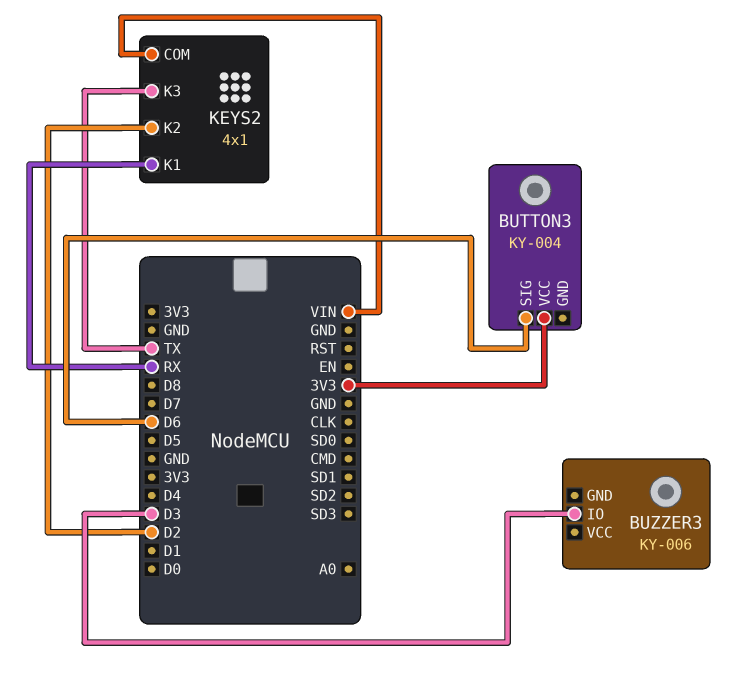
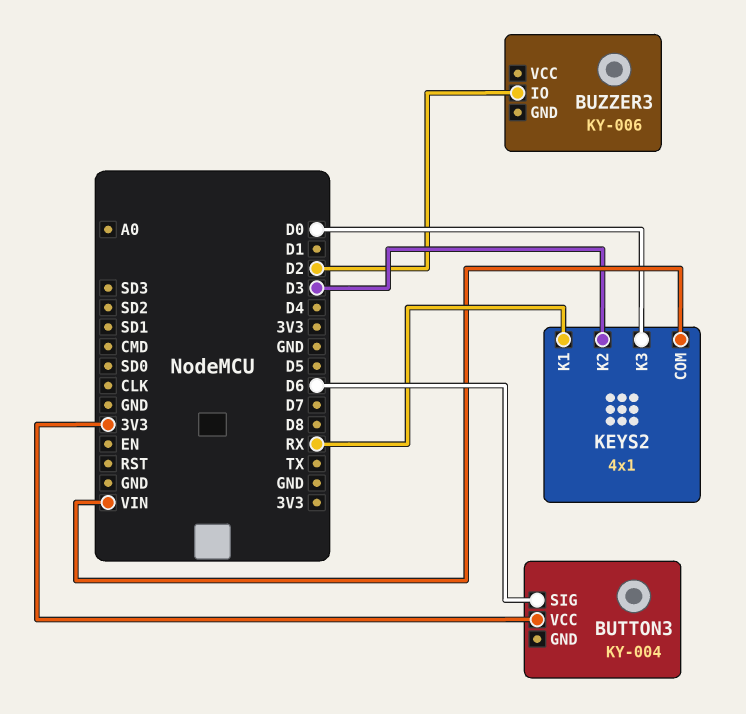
BUZZER3 pin IO: D3 -> D2
KEYS2 pin K2: D2 -> D3
KEYS2 pin K3: TX -> D0

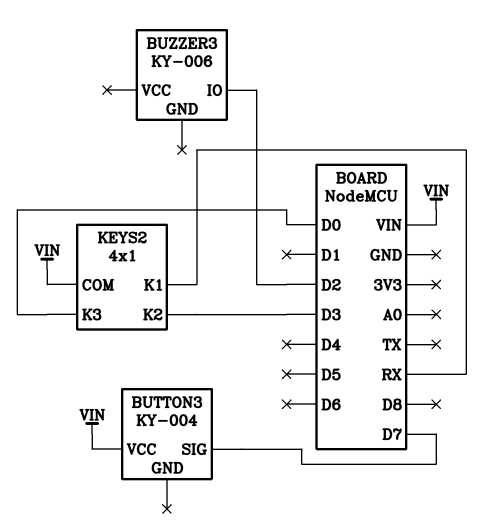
BUTTON3 pin SIG: D6 -> D7
BUTTON3 pin VCC: 3V3 -> VIN

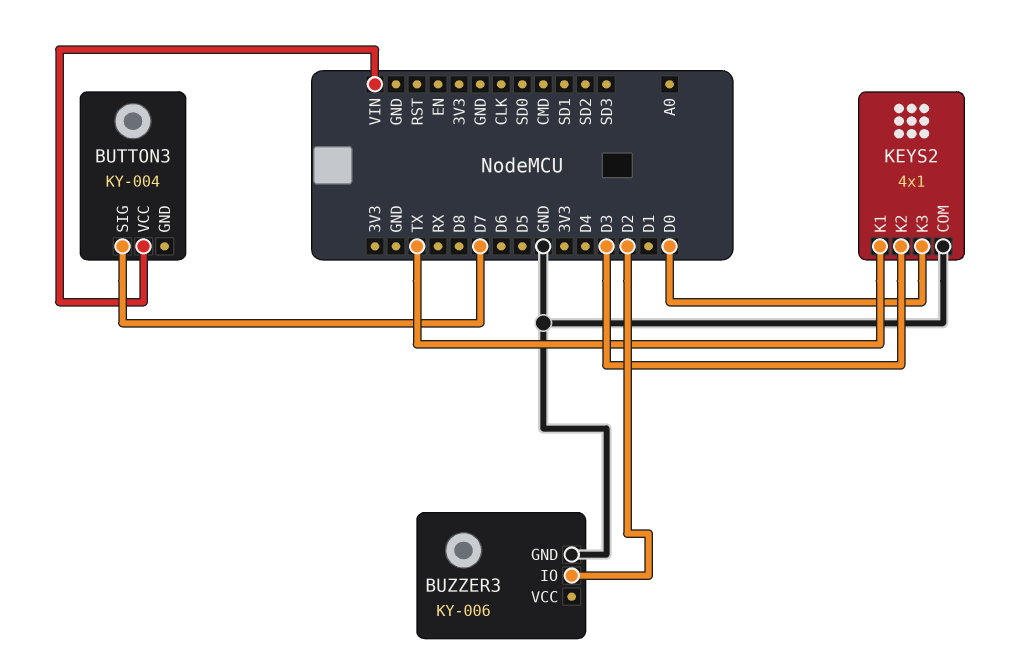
BUZZER3 pin GND: none -> GND
KEYS2 pin COM: VIN -> GND
KEYS2 pin K1: RX -> TX

